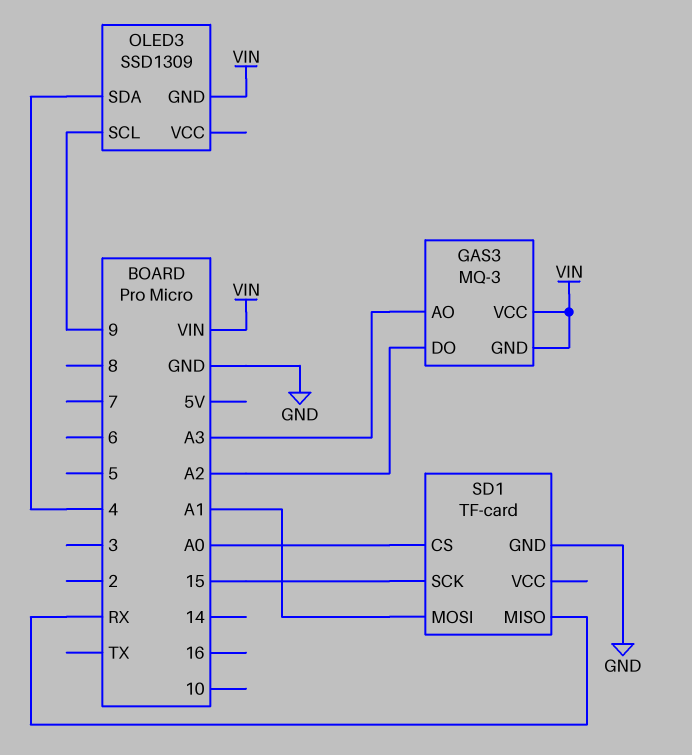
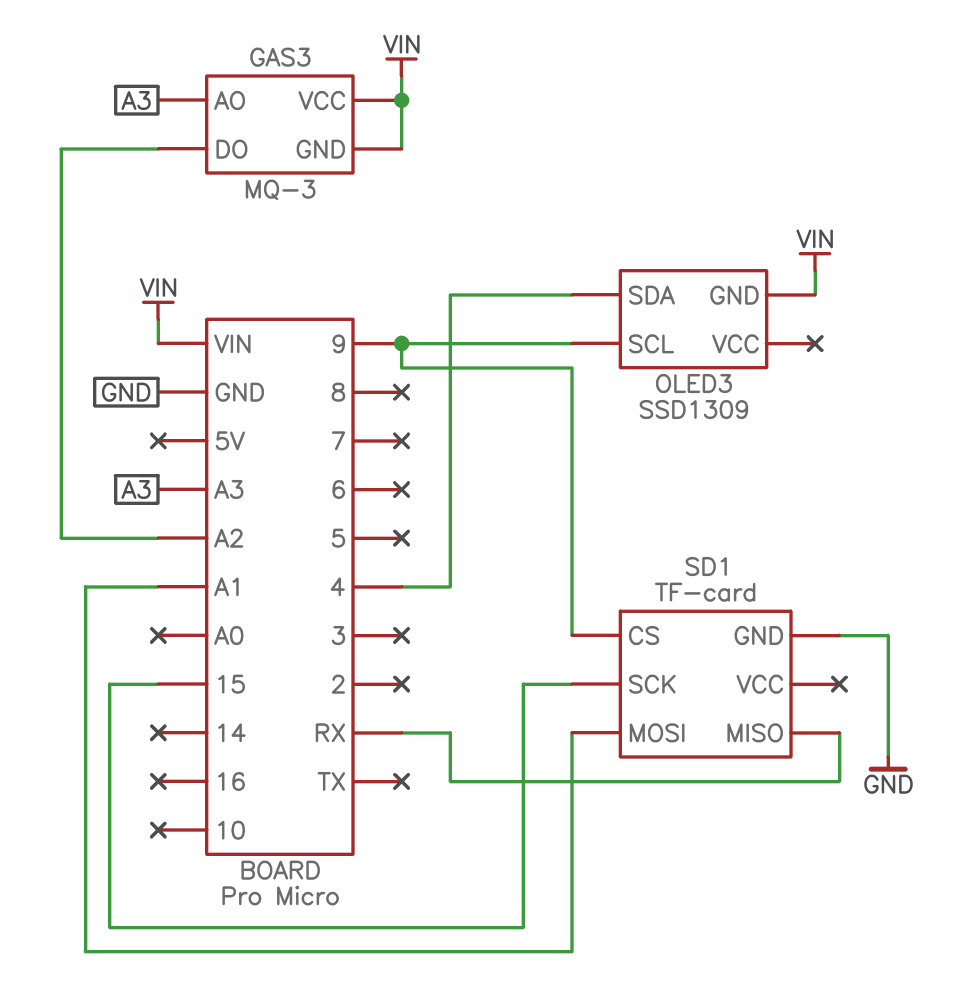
SD1 pin CS: A0 -> 9

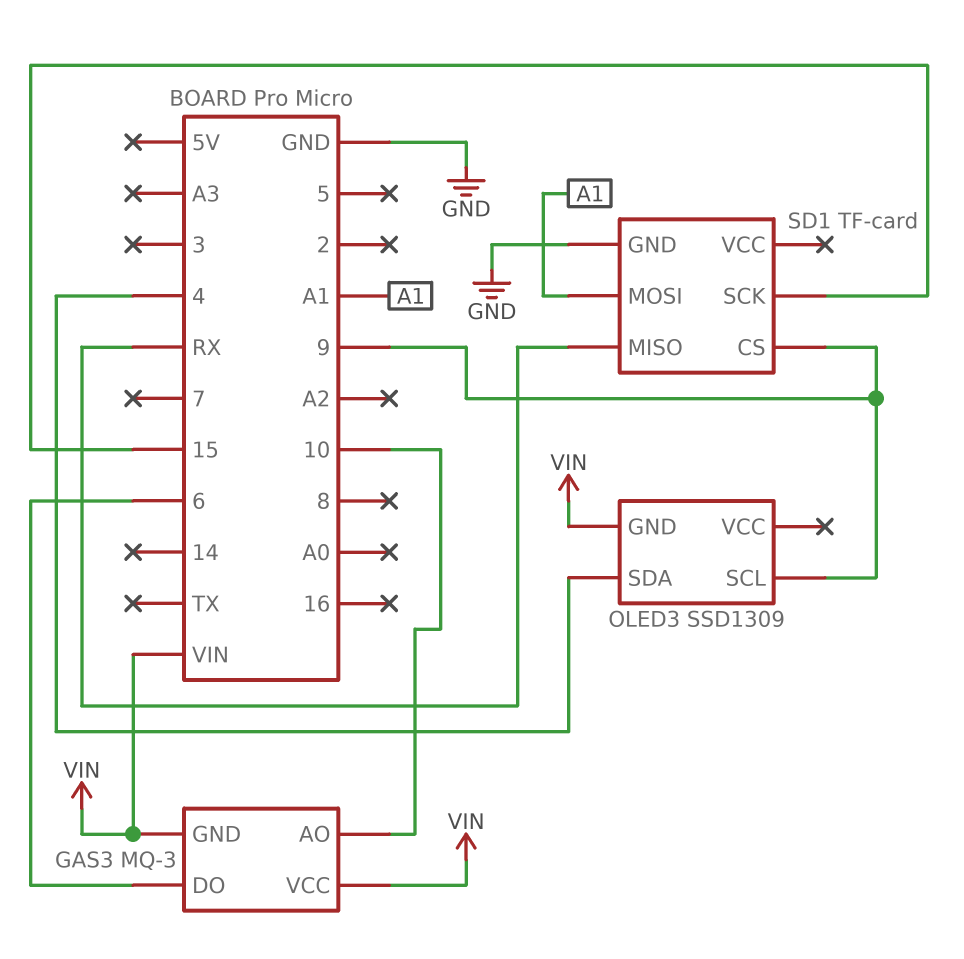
GAS3 pin AO: A3 -> 10
GAS3 pin DO: A2 -> 6

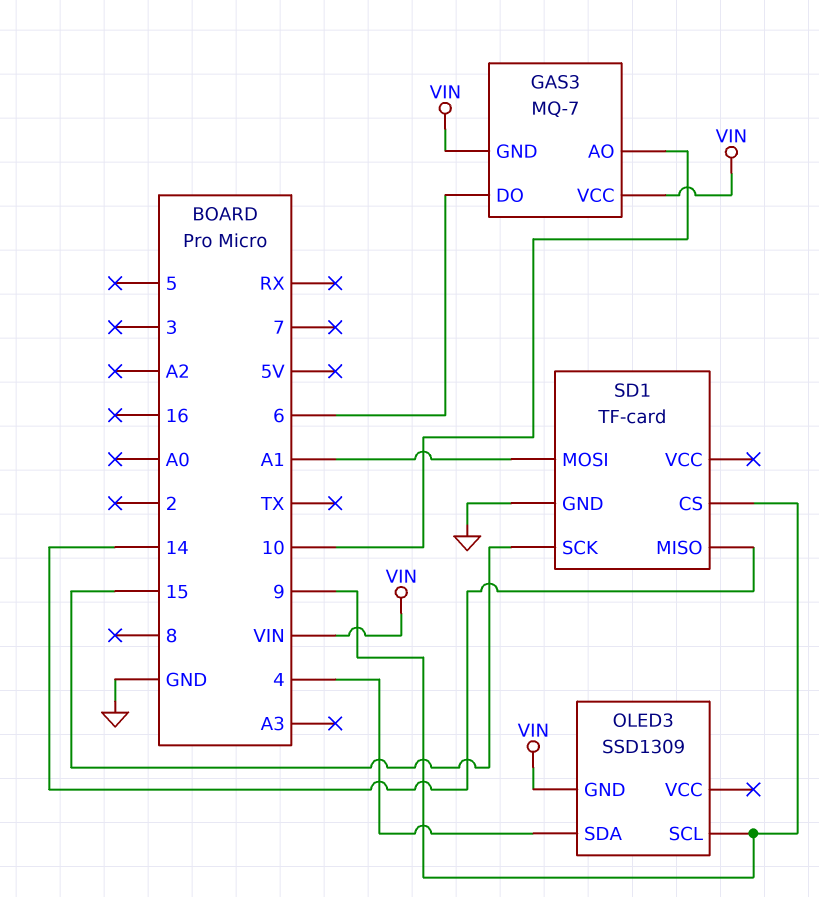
GAS3: MQ-3 -> MQ-7
SD1 pin MISO: RX -> 14

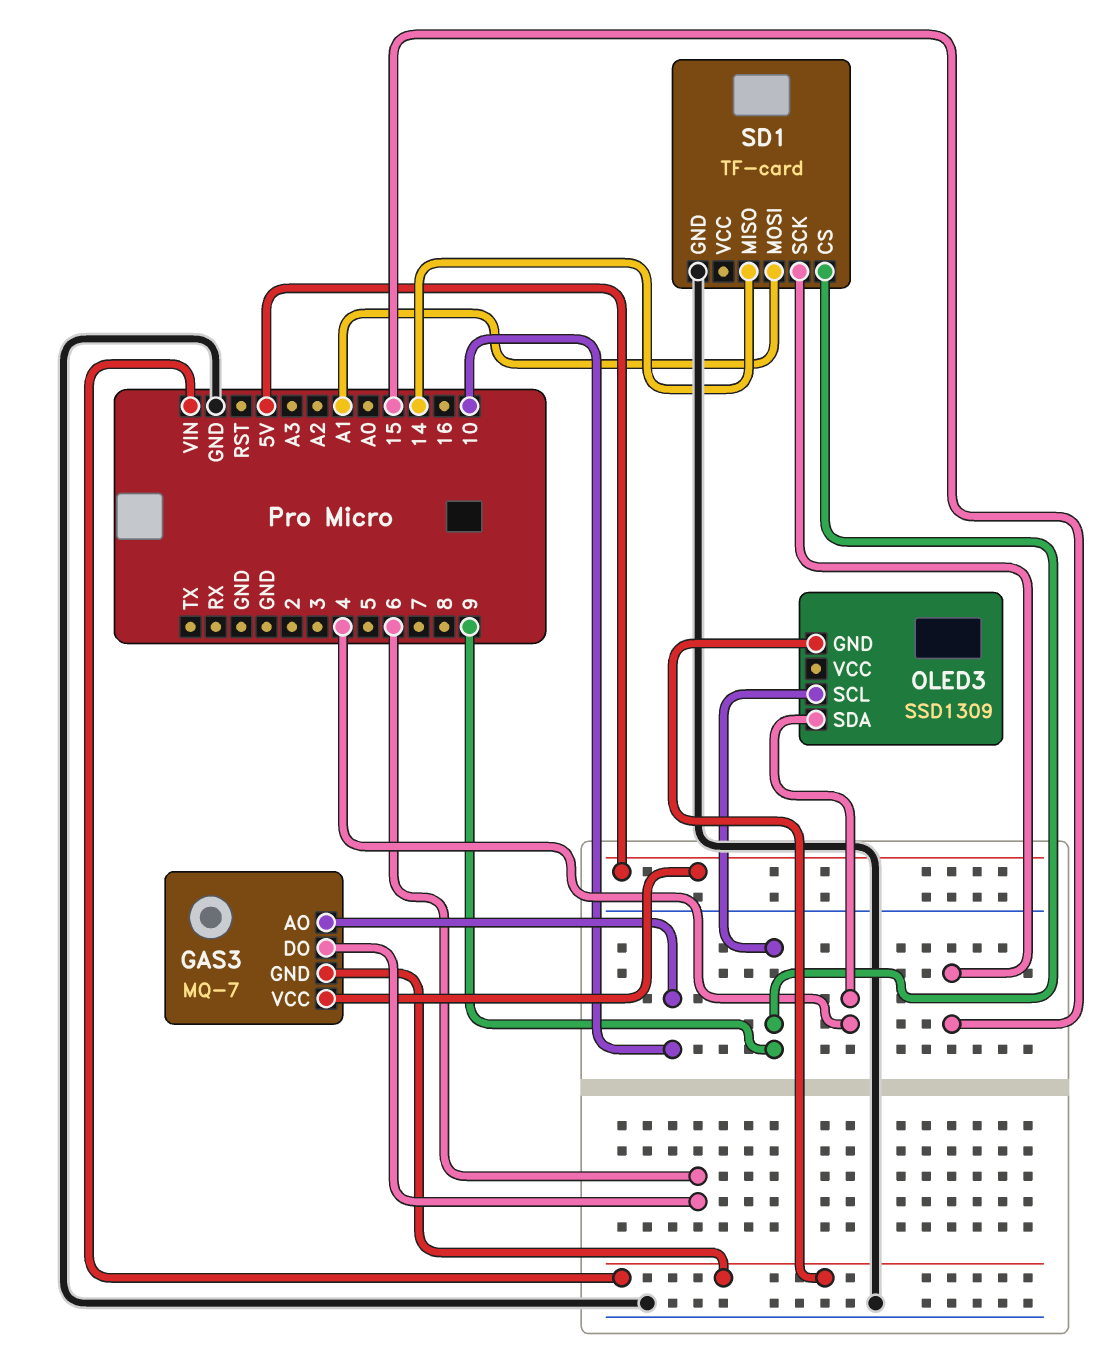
GAS3 pin VCC: VIN -> 5V

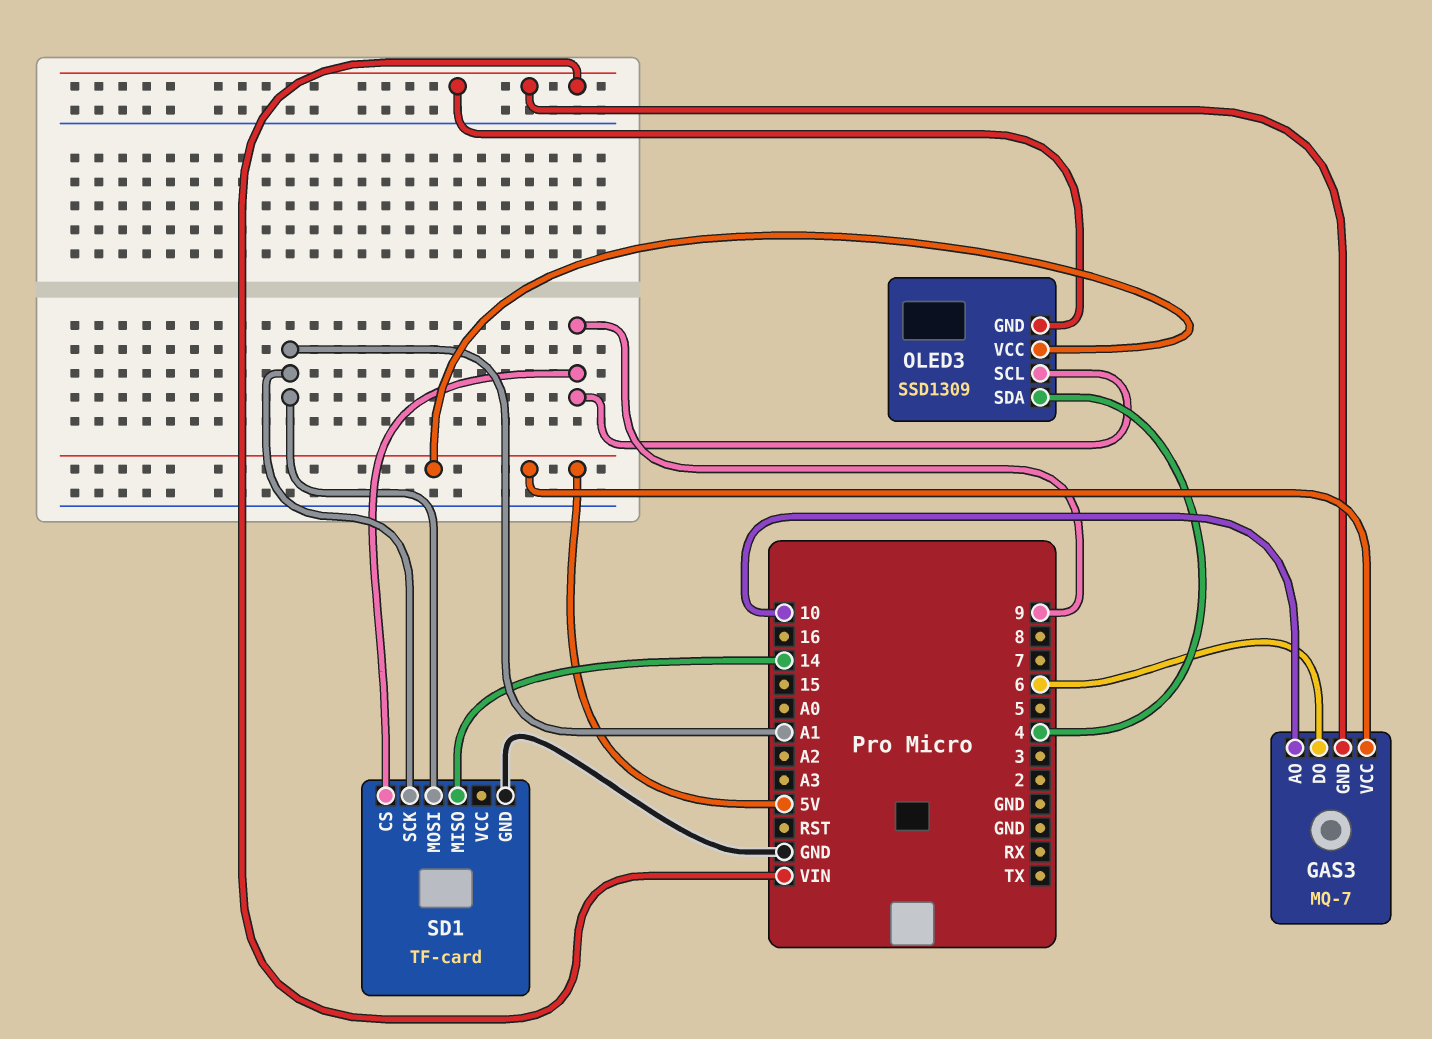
OLED3 pin VCC: none -> 5V
SD1 pin SCK: 15 -> A1

